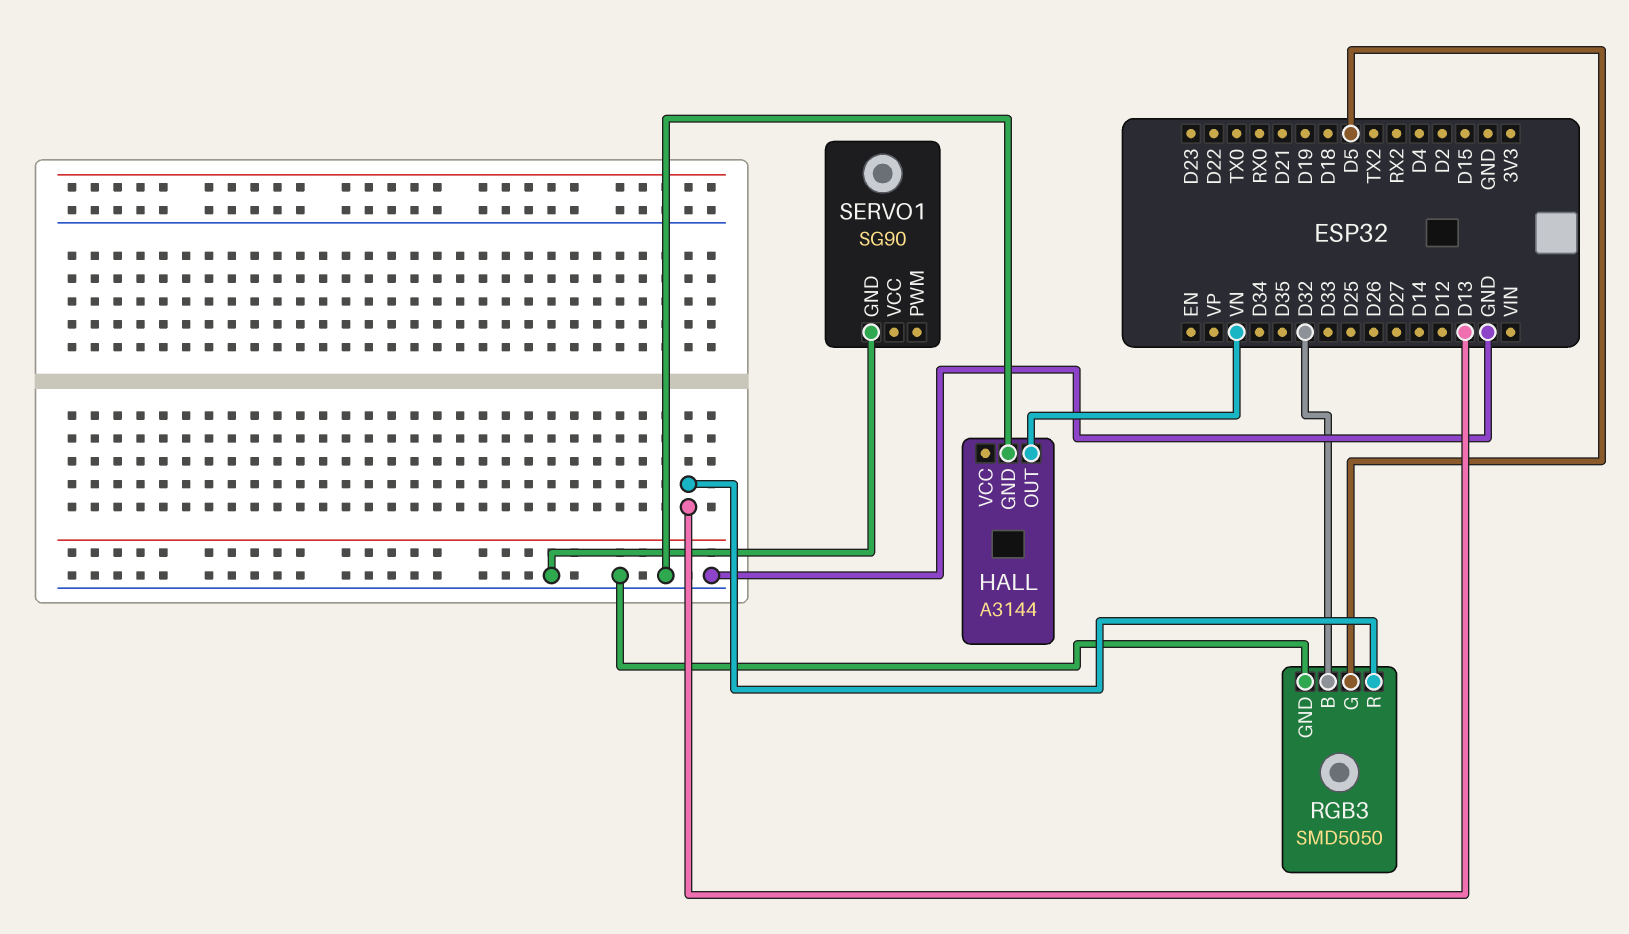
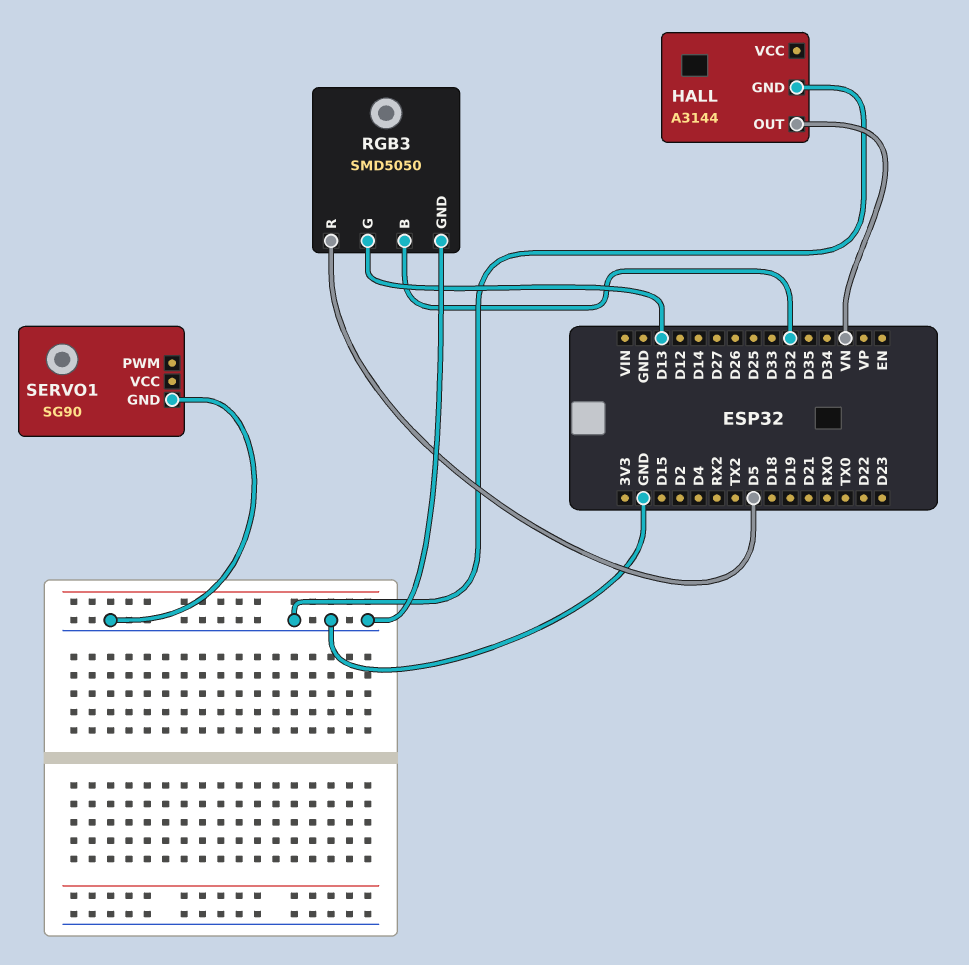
RGB3 pin G: D5 -> D13
RGB3 pin R: D13 -> D5

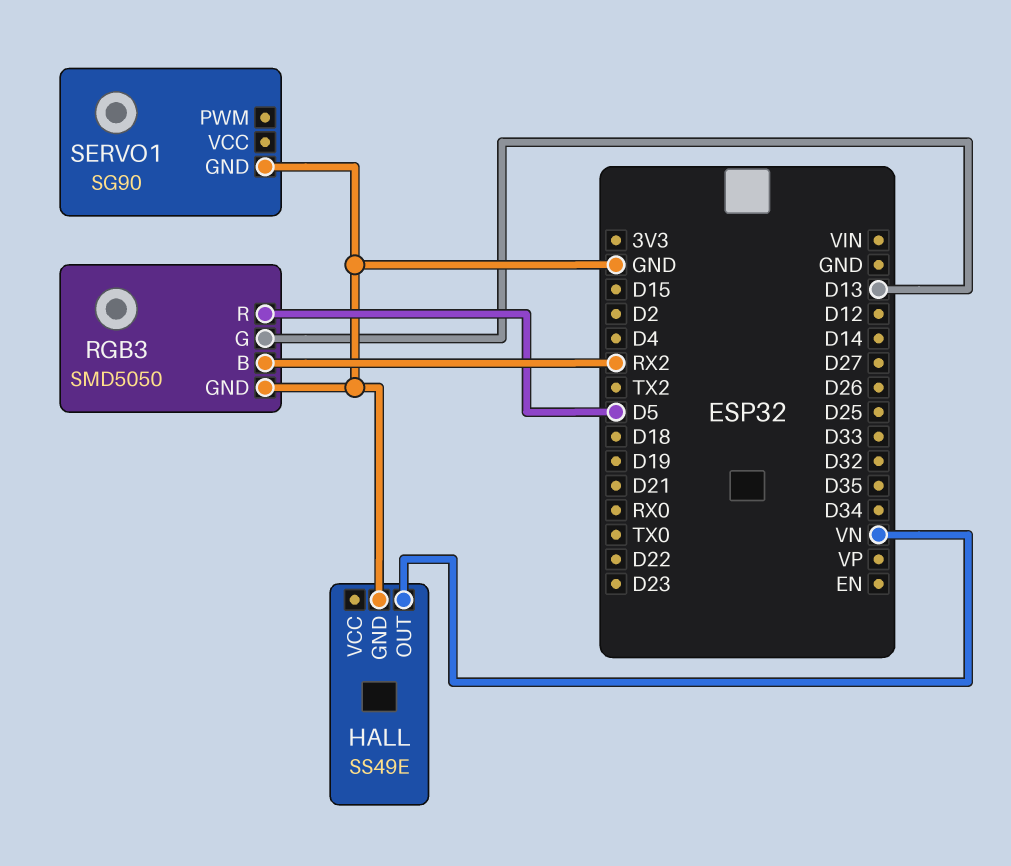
HALL: A3144 -> SS49E
RGB3 pin B: D32 -> RX2

